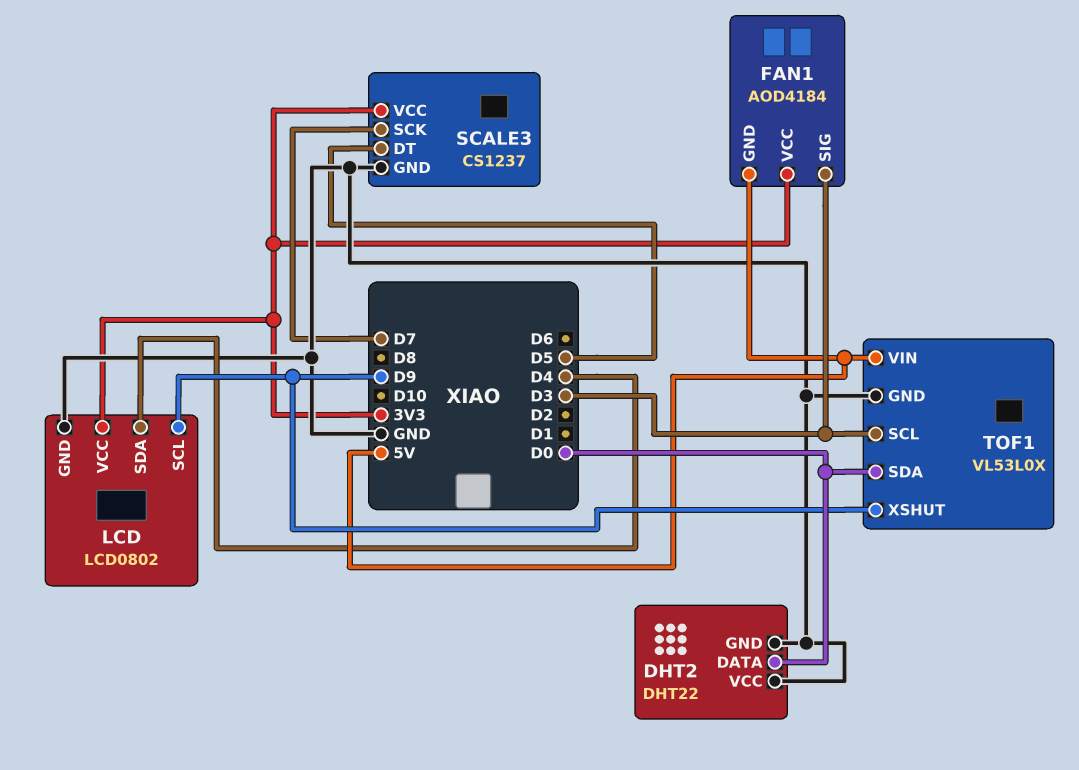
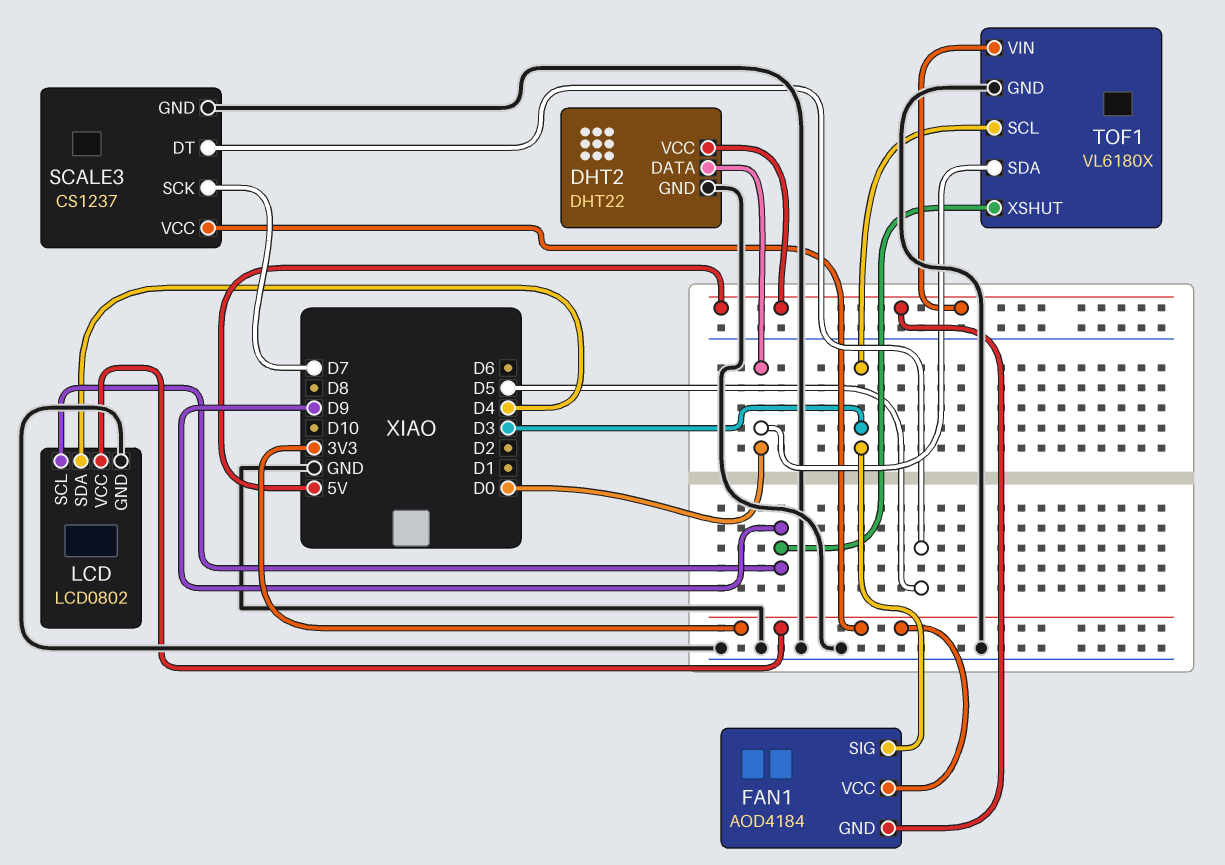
DHT2 pin VCC: GND -> 5V
TOF1: VL53L0X -> VL6180X

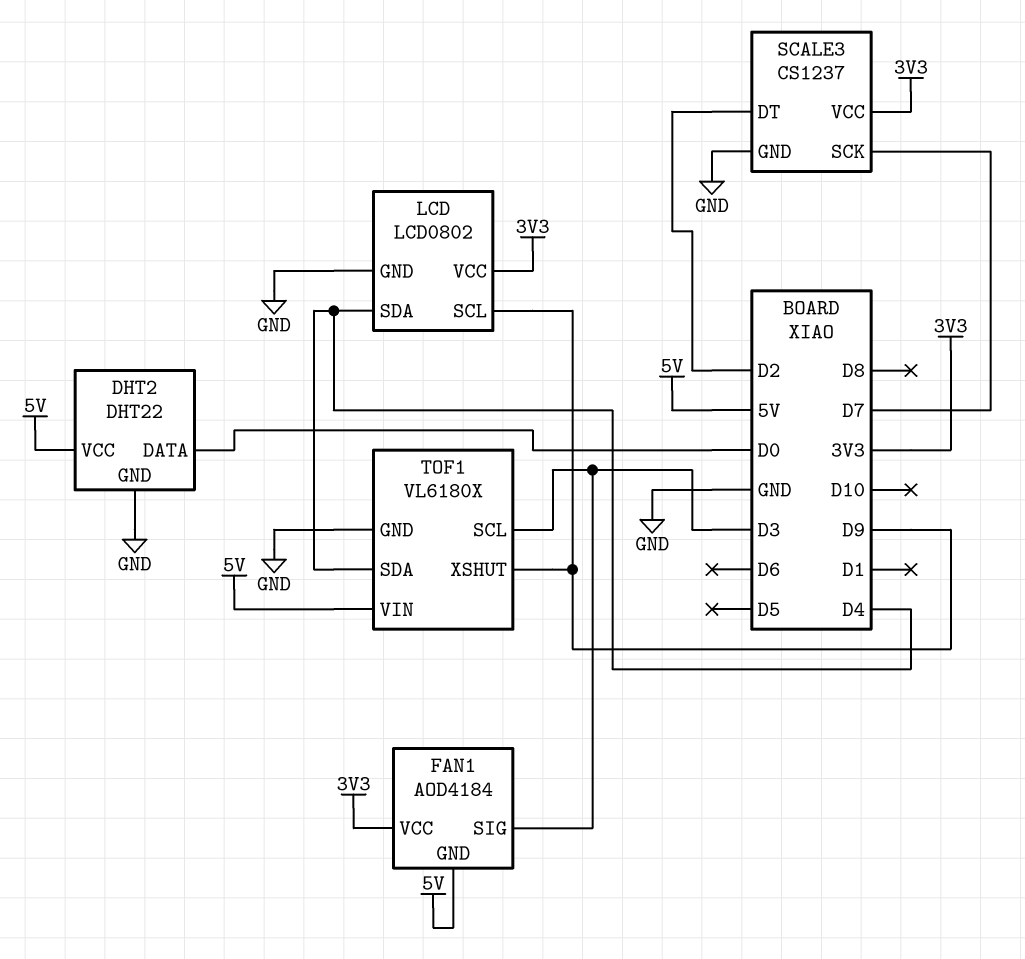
SCALE3 pin DT: D5 -> D2
TOF1 pin SDA: D0 -> D4

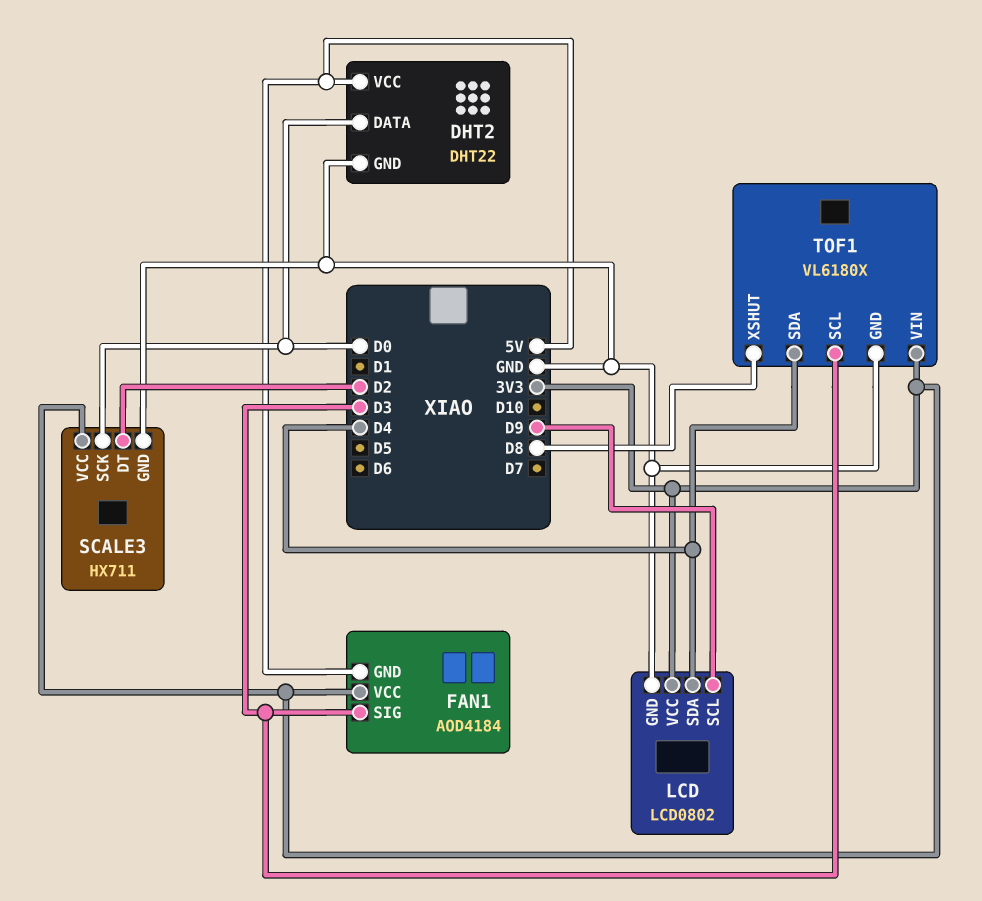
SCALE3: CS1237 -> HX711
SCALE3 pin SCK: D7 -> D0
TOF1 pin VIN: 5V -> 3V3
TOF1 pin XSHUT: D9 -> D8

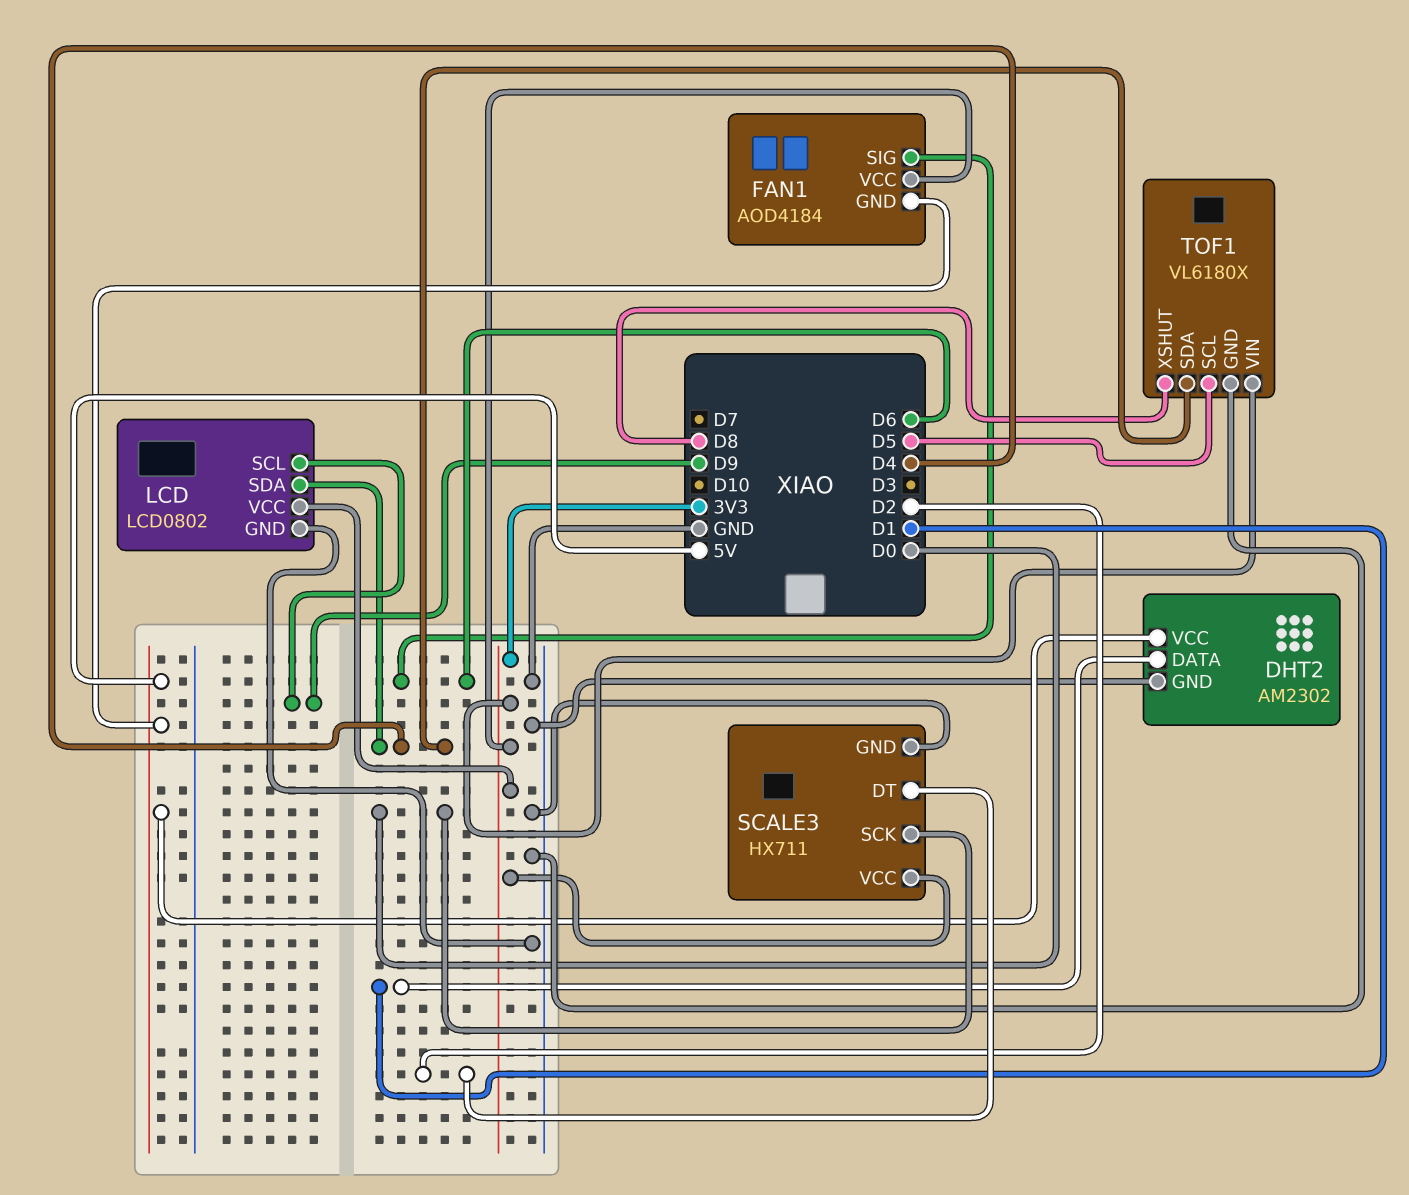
DHT2: DHT22 -> AM2302
DHT2 pin DATA: D0 -> D1
FAN1 pin SIG: D3 -> D6
TOF1 pin SCL: D3 -> D5

